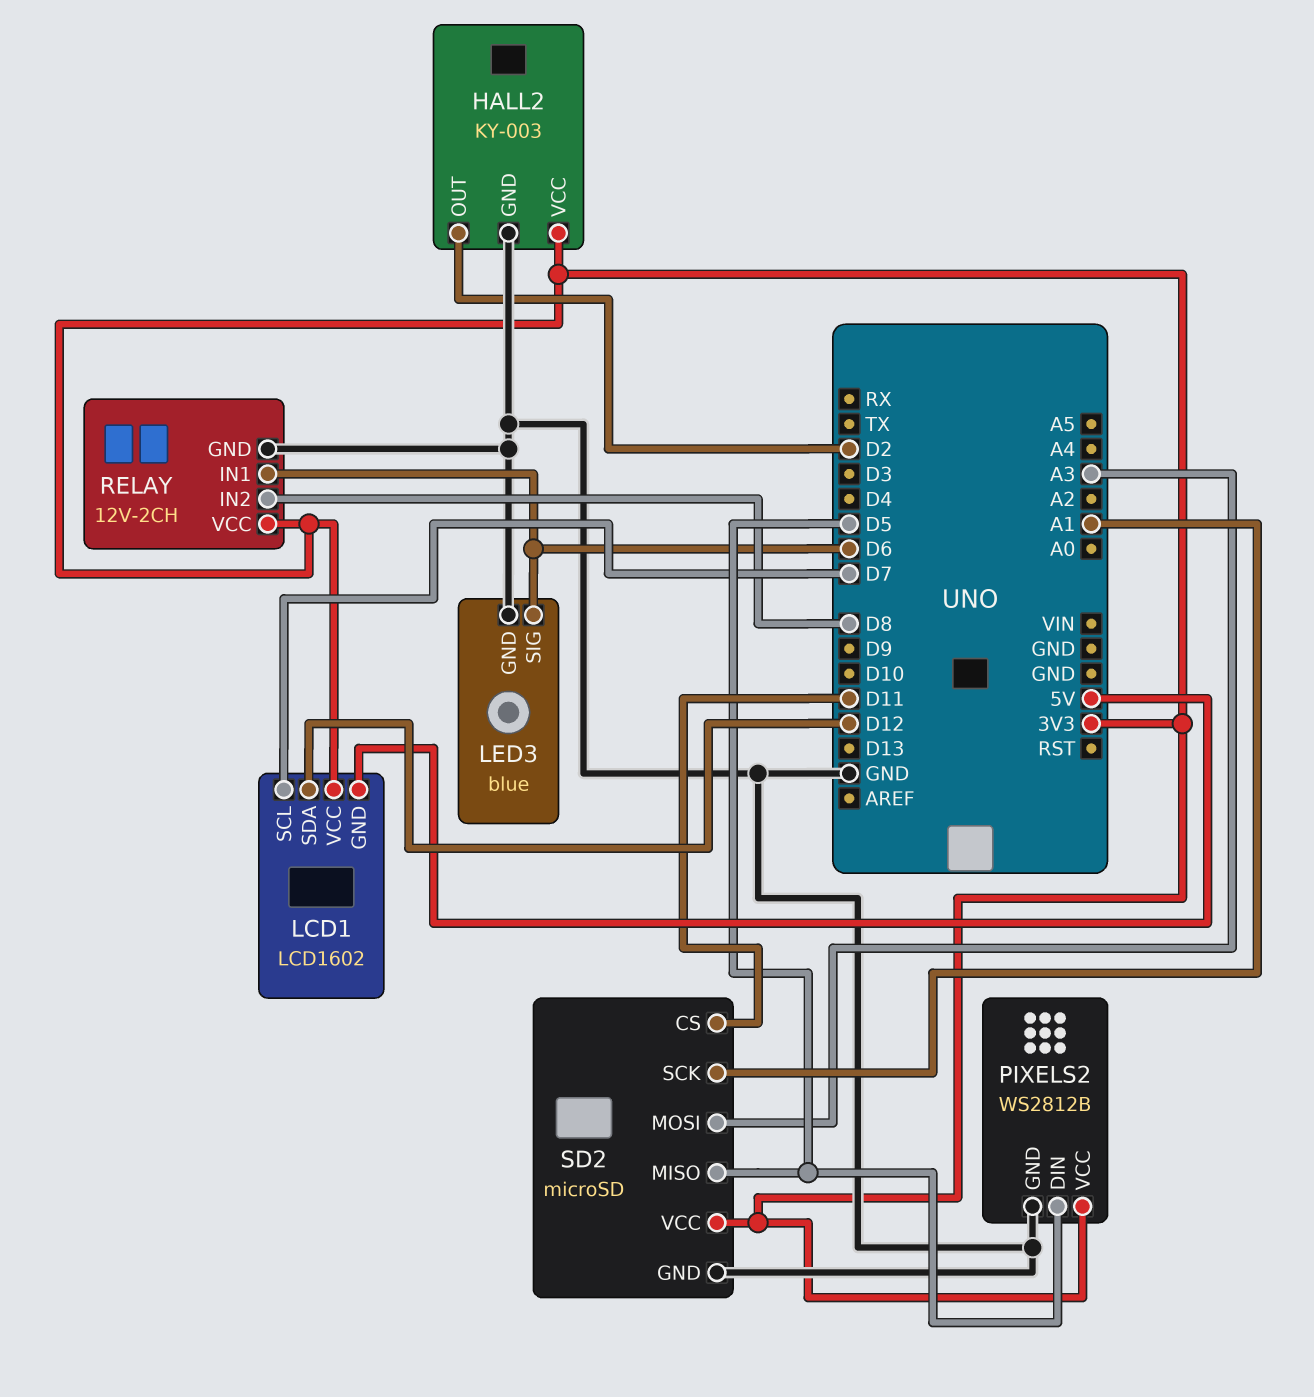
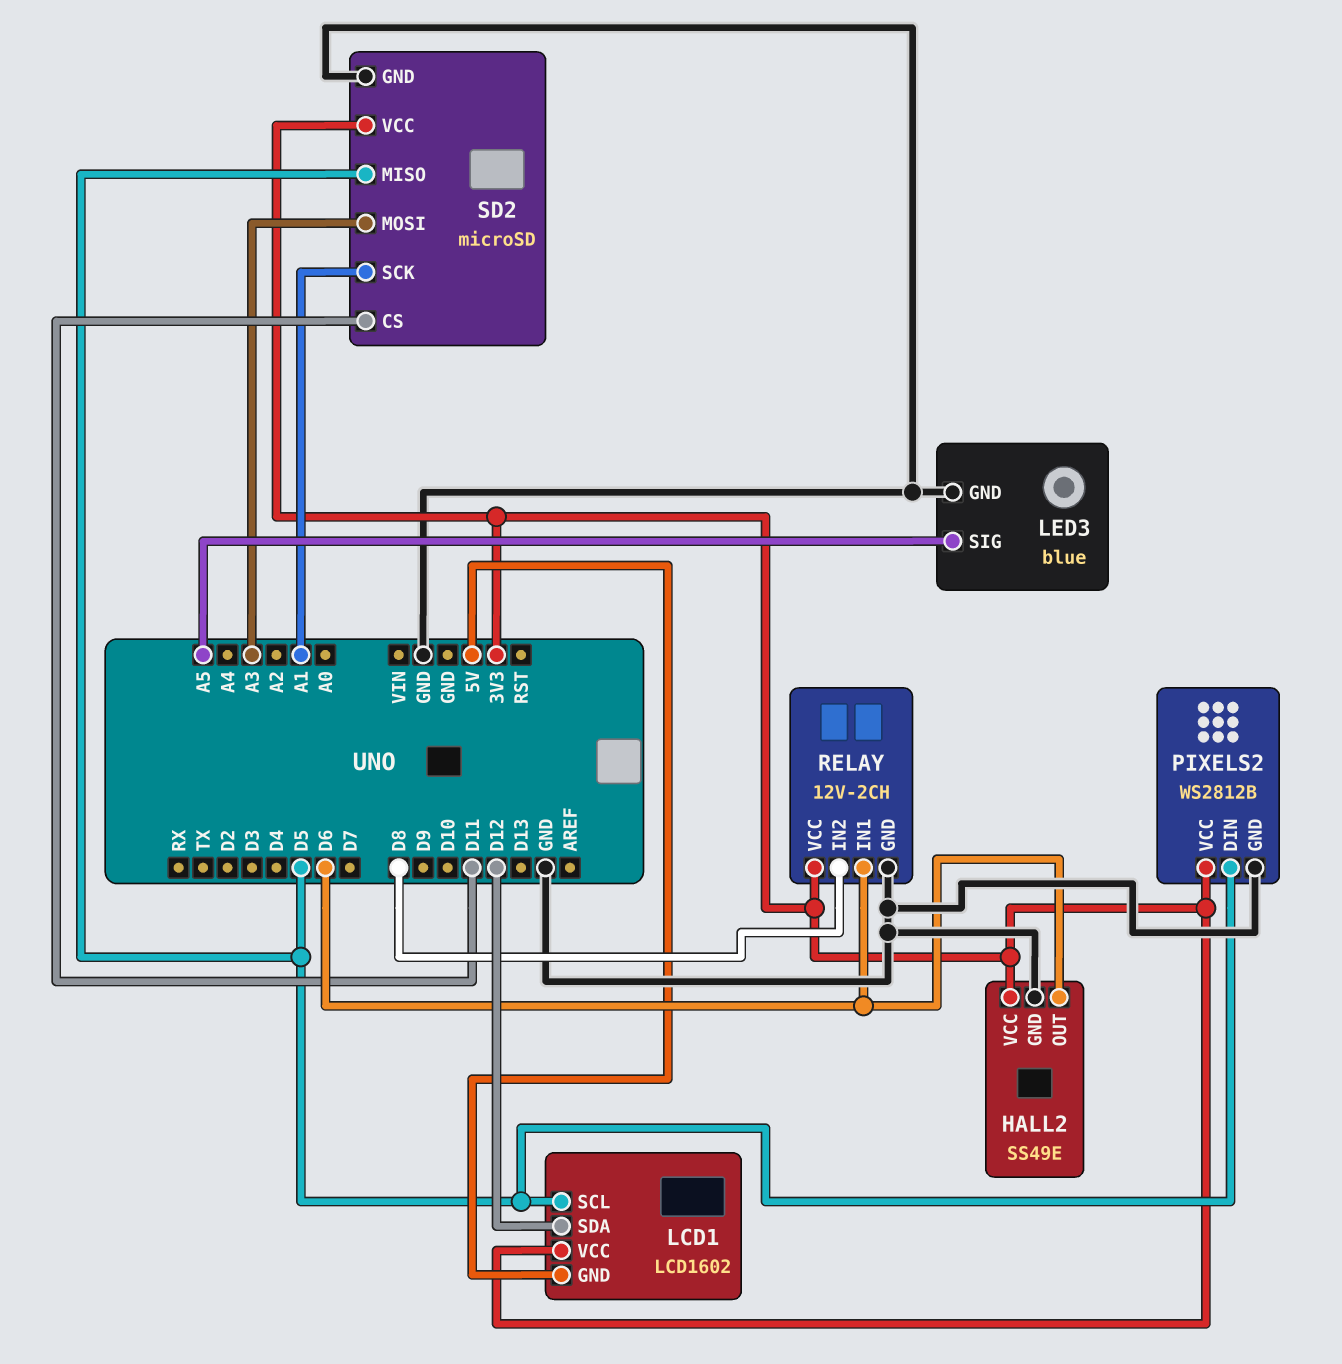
HALL2: KY-003 -> SS49E
HALL2 pin OUT: D2 -> D6
LCD1 pin SCL: D7 -> D5
LED3 pin SIG: D6 -> A5

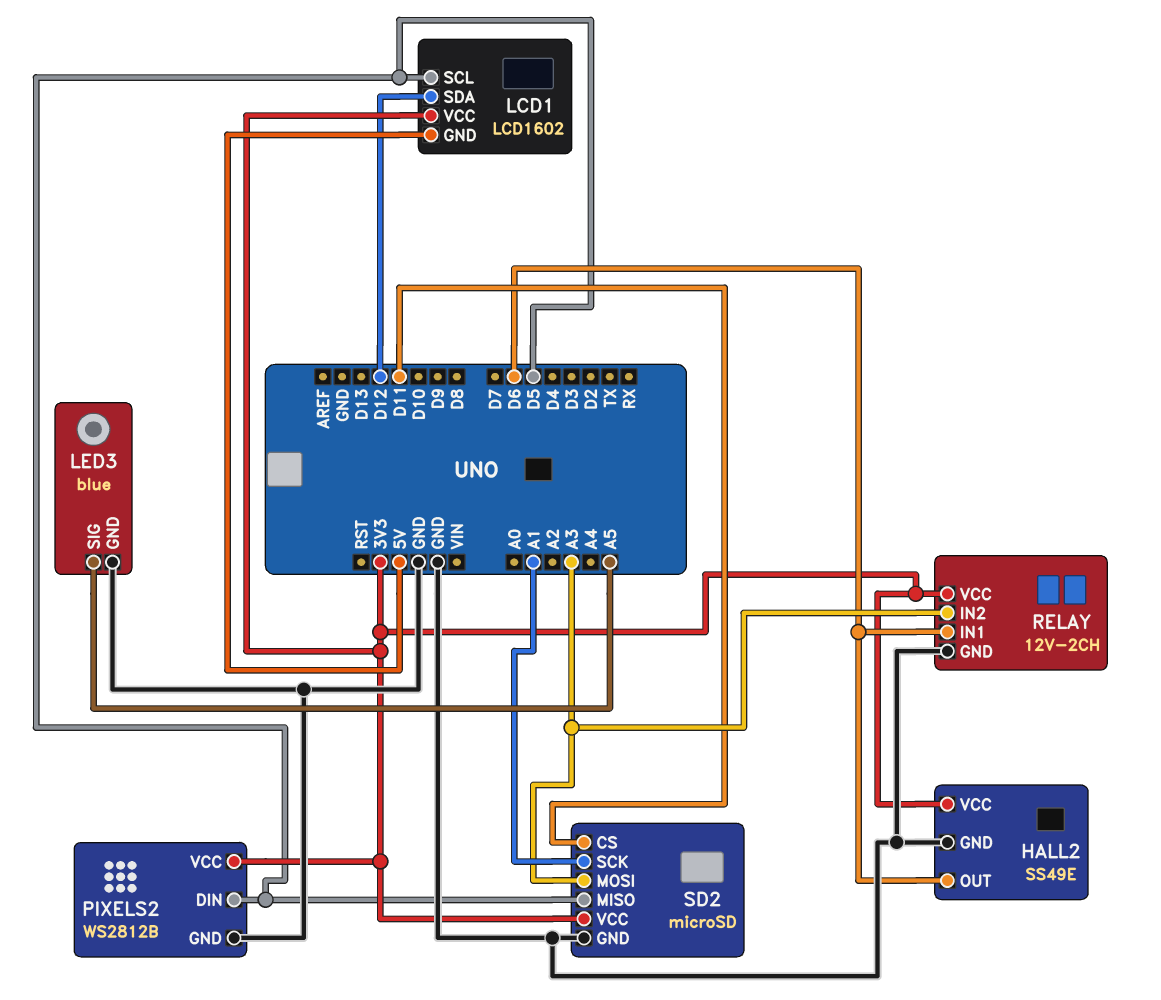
RELAY pin IN2: D8 -> A3

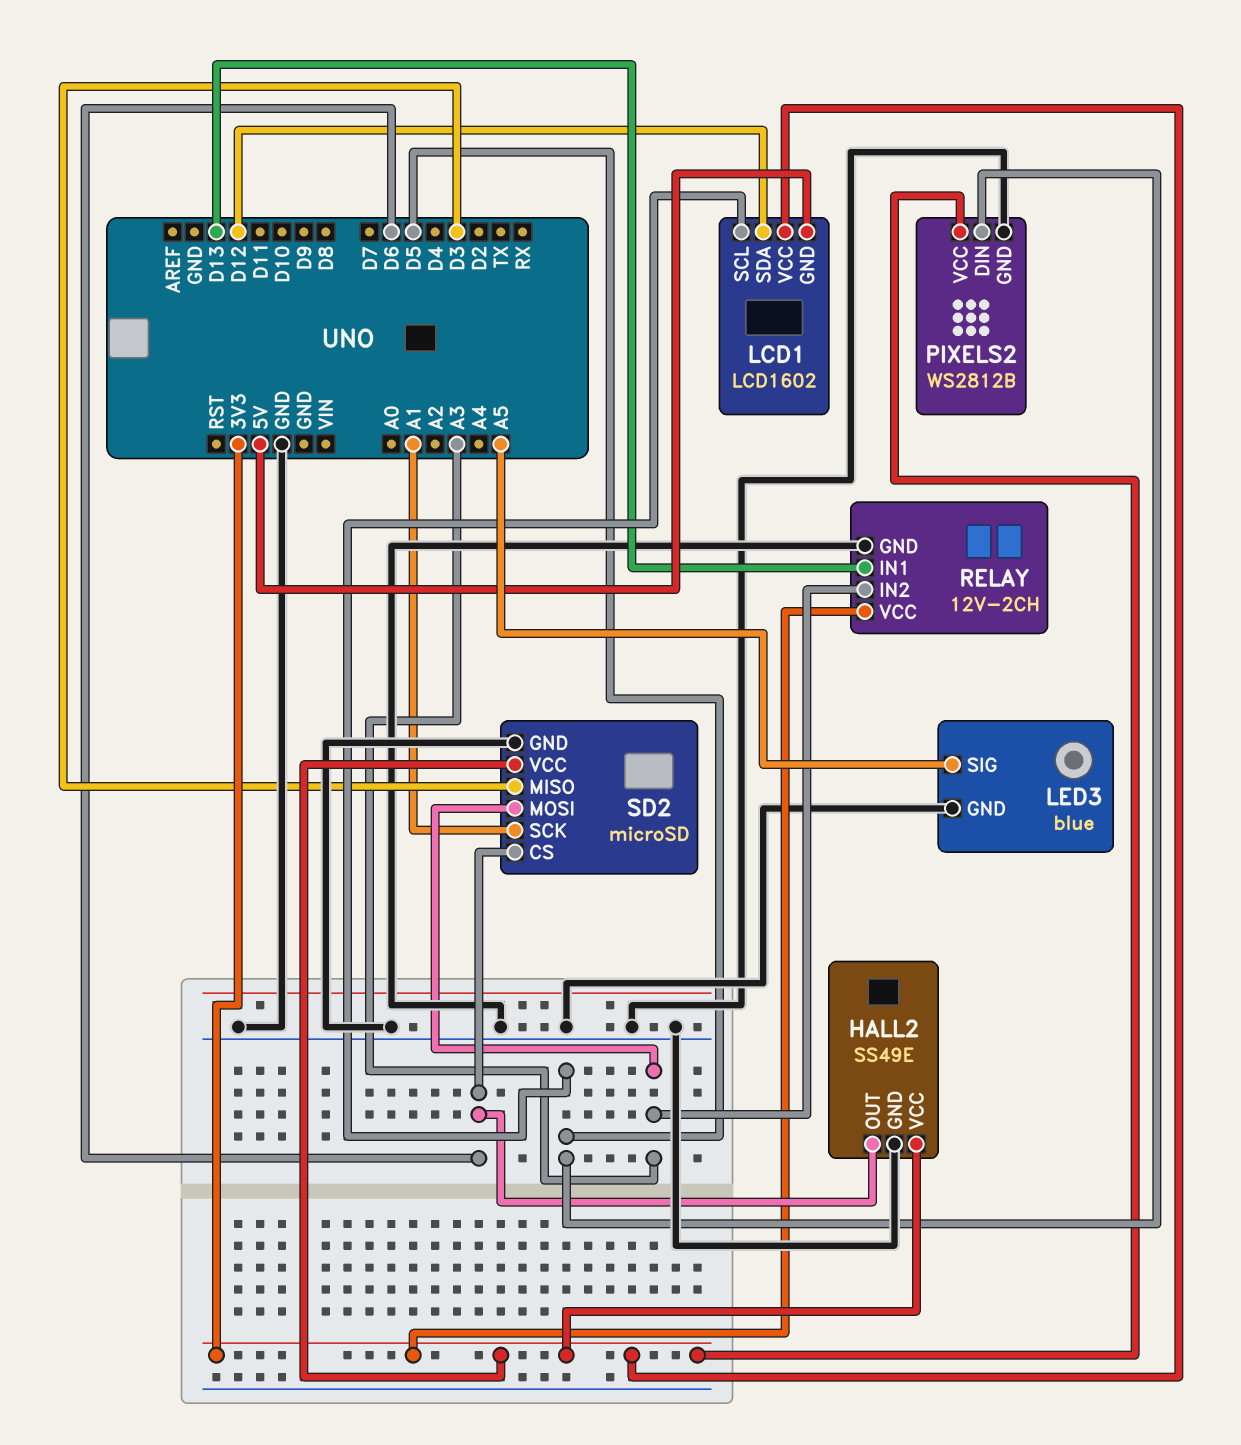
RELAY pin IN1: D6 -> D13
SD2 pin CS: D11 -> D6
SD2 pin MISO: D5 -> D3

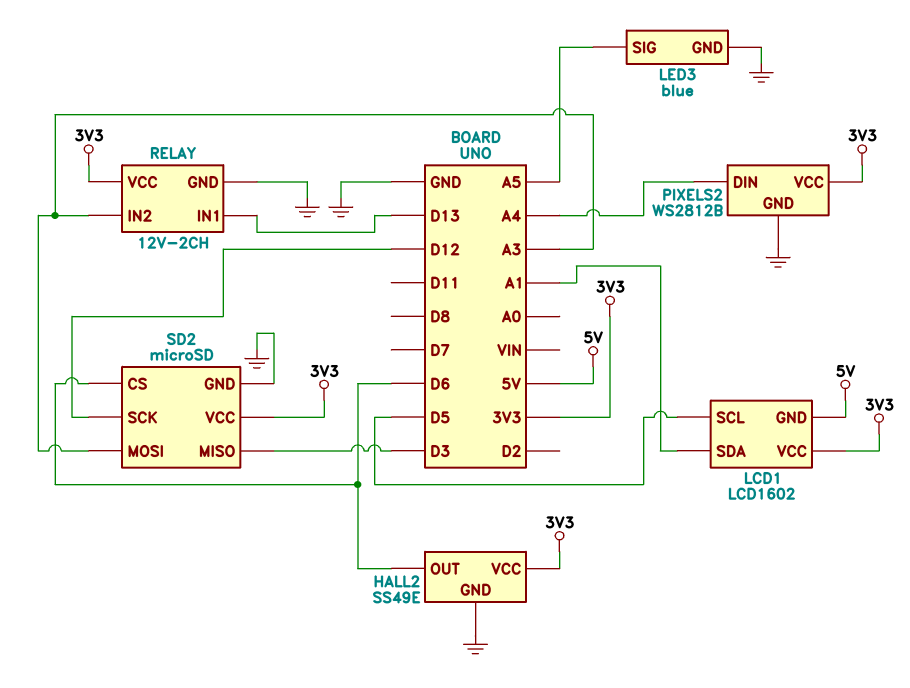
LCD1 pin SDA: D12 -> A1
PIXELS2 pin DIN: D5 -> A4
SD2 pin SCK: A1 -> D12

